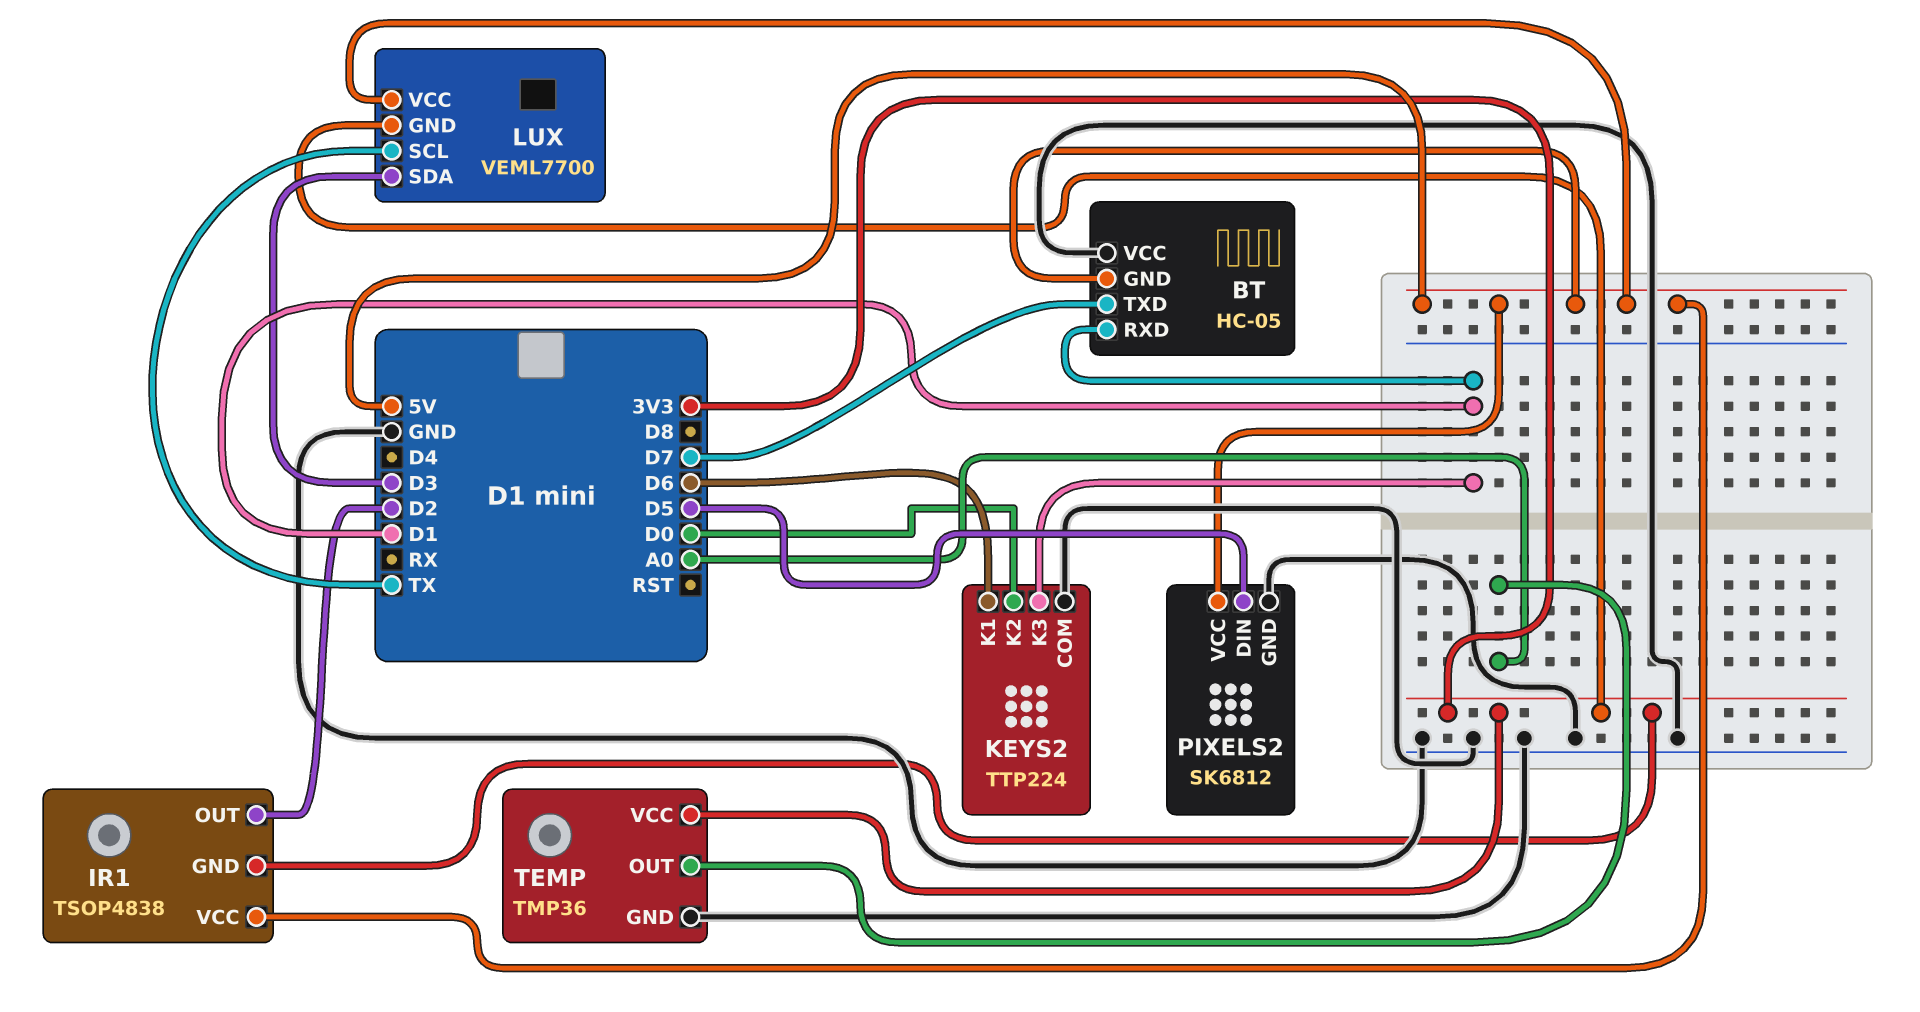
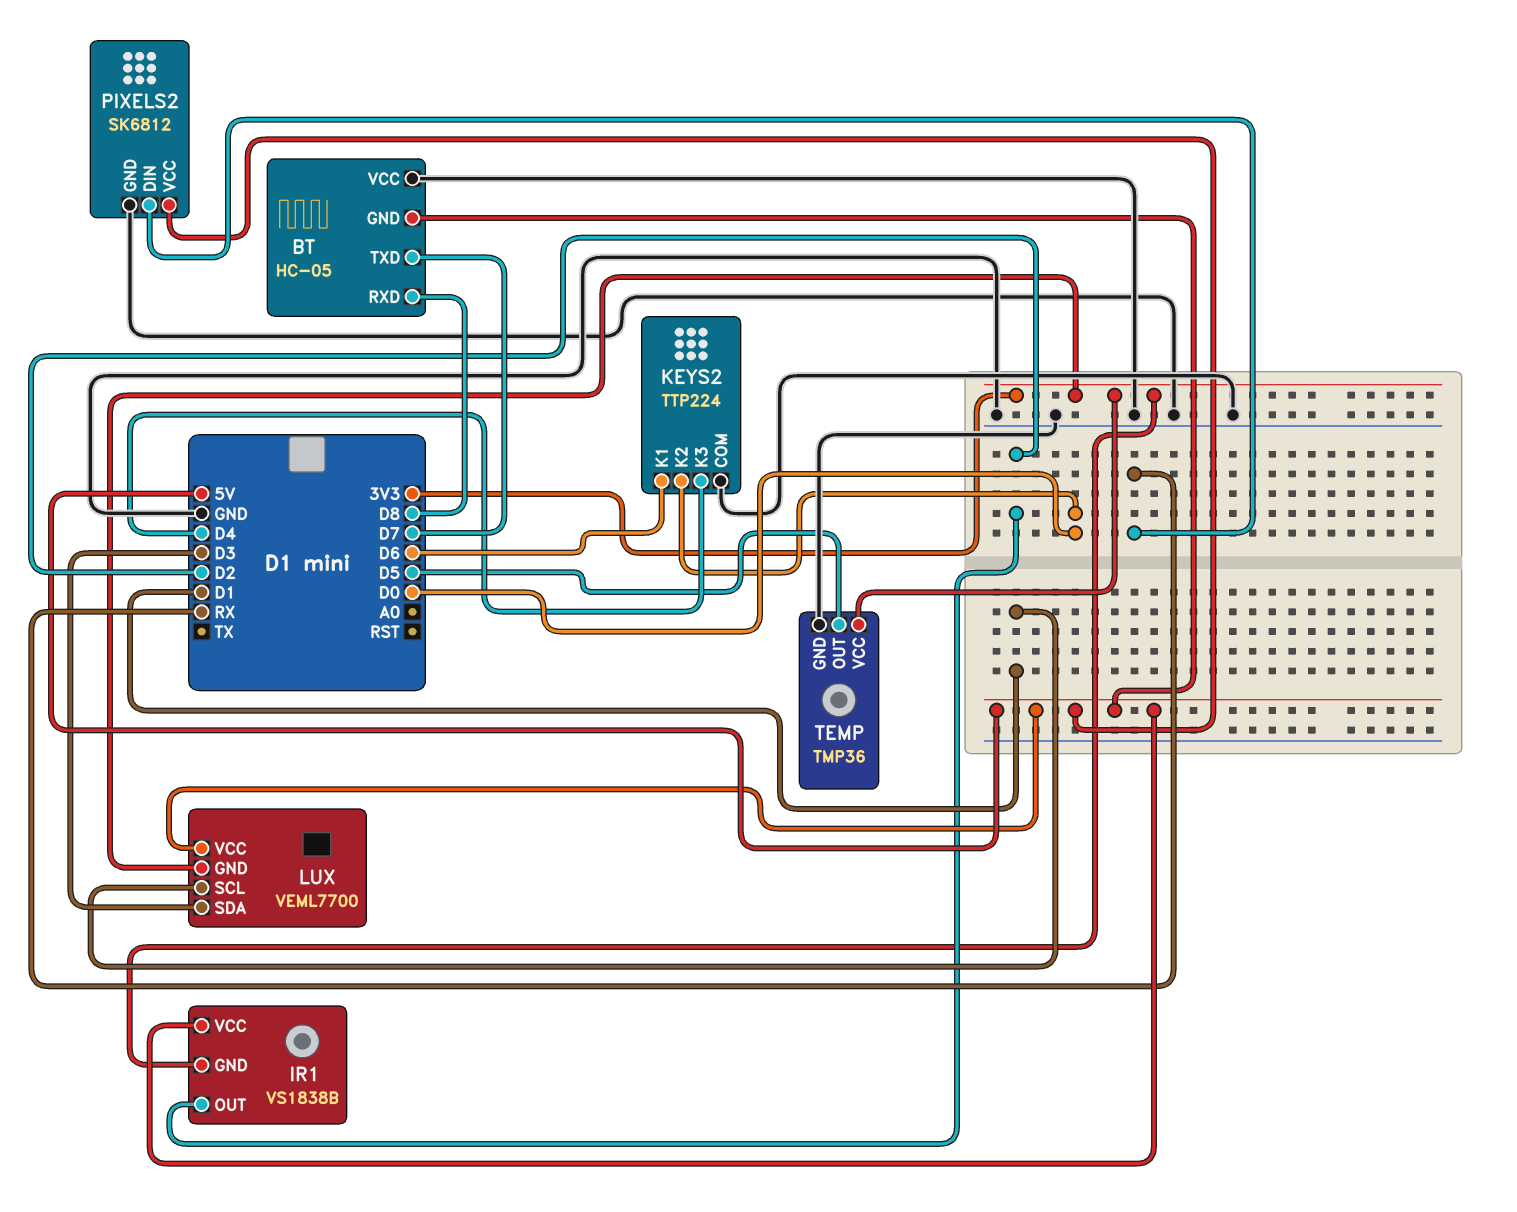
BT pin RXD: D1 -> D8
IR1: TSOP4838 -> VS1838B
KEYS2 pin K3: D1 -> D4
LUX pin SCL: TX -> D1
PIXELS2 pin DIN: D5 -> RX
TEMP pin OUT: A0 -> D5

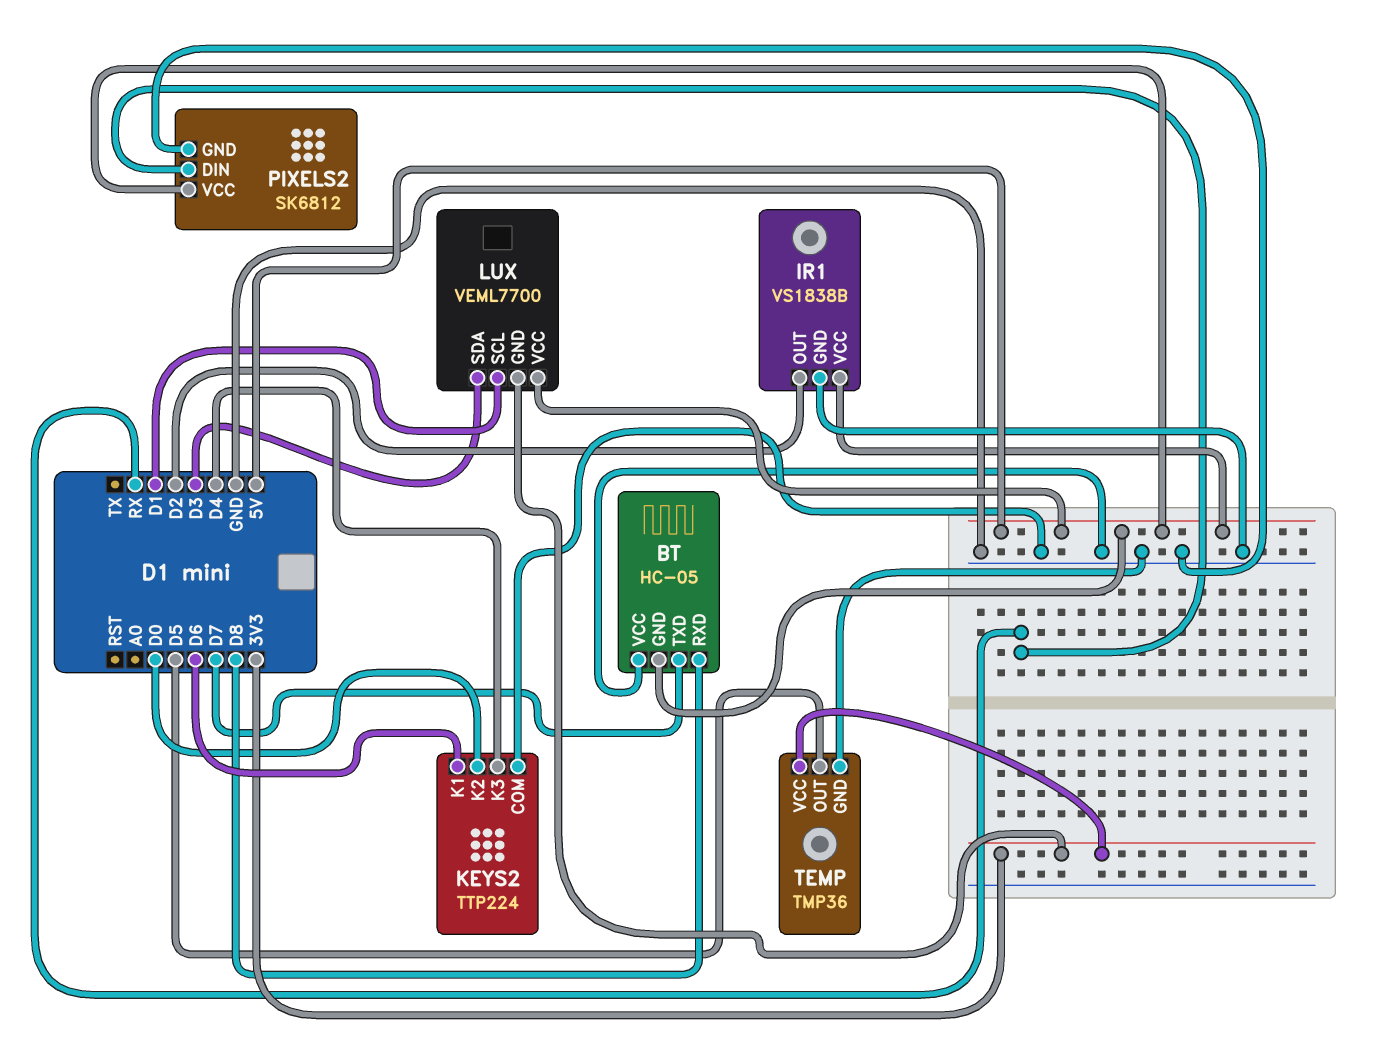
IR1 pin GND: 3V3 -> GND

